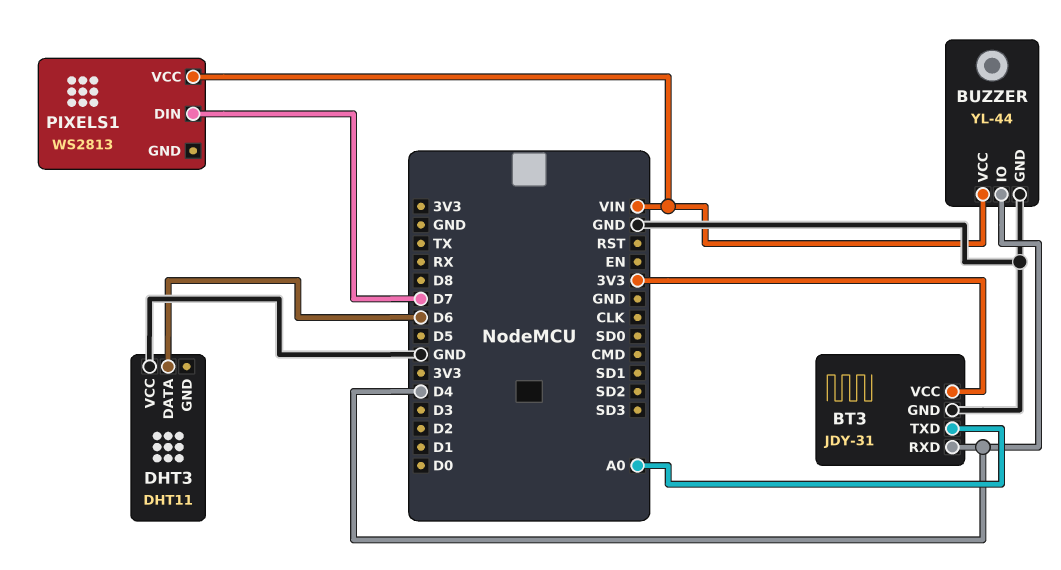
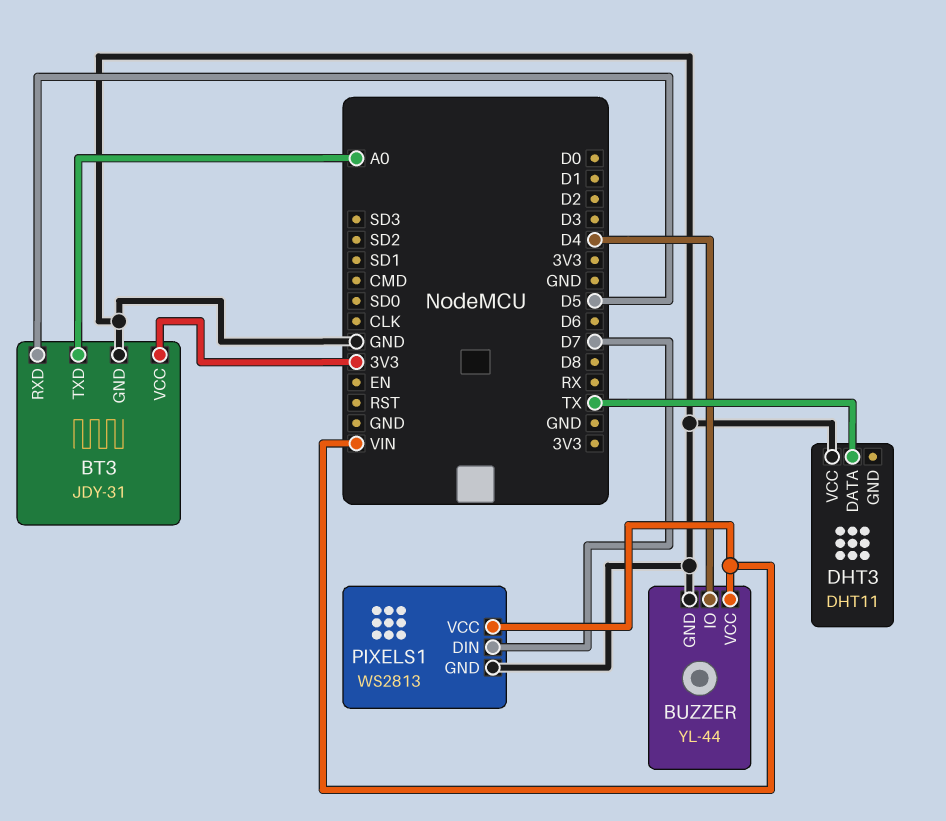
BT3 pin RXD: D4 -> D5
DHT3 pin DATA: D6 -> TX
PIXELS1 pin GND: none -> GND

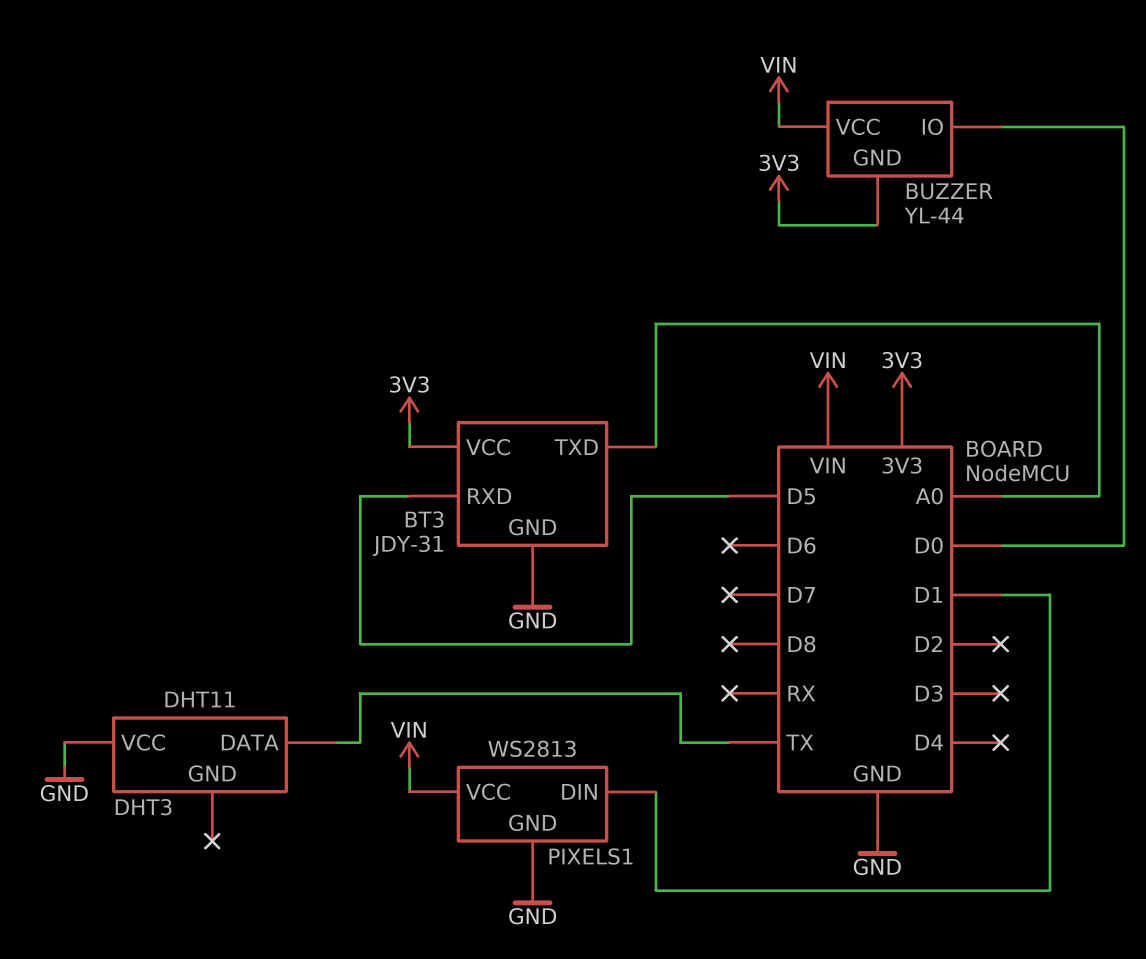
BUZZER pin GND: GND -> 3V3
BUZZER pin IO: D4 -> D0
PIXELS1 pin DIN: D7 -> D1

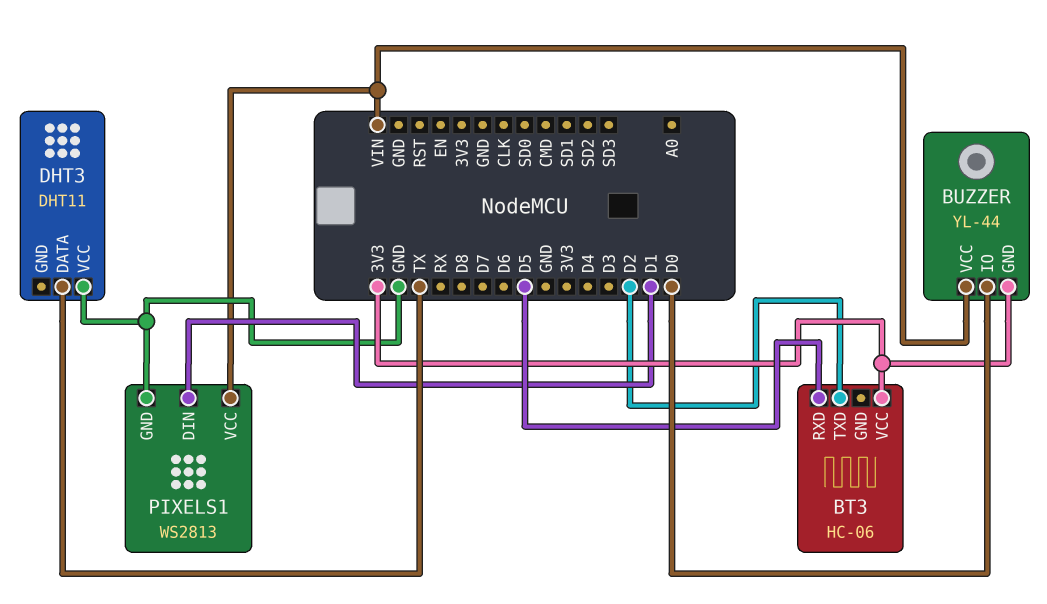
BT3: JDY-31 -> HC-06
BT3 pin GND: GND -> none
BT3 pin TXD: A0 -> D2

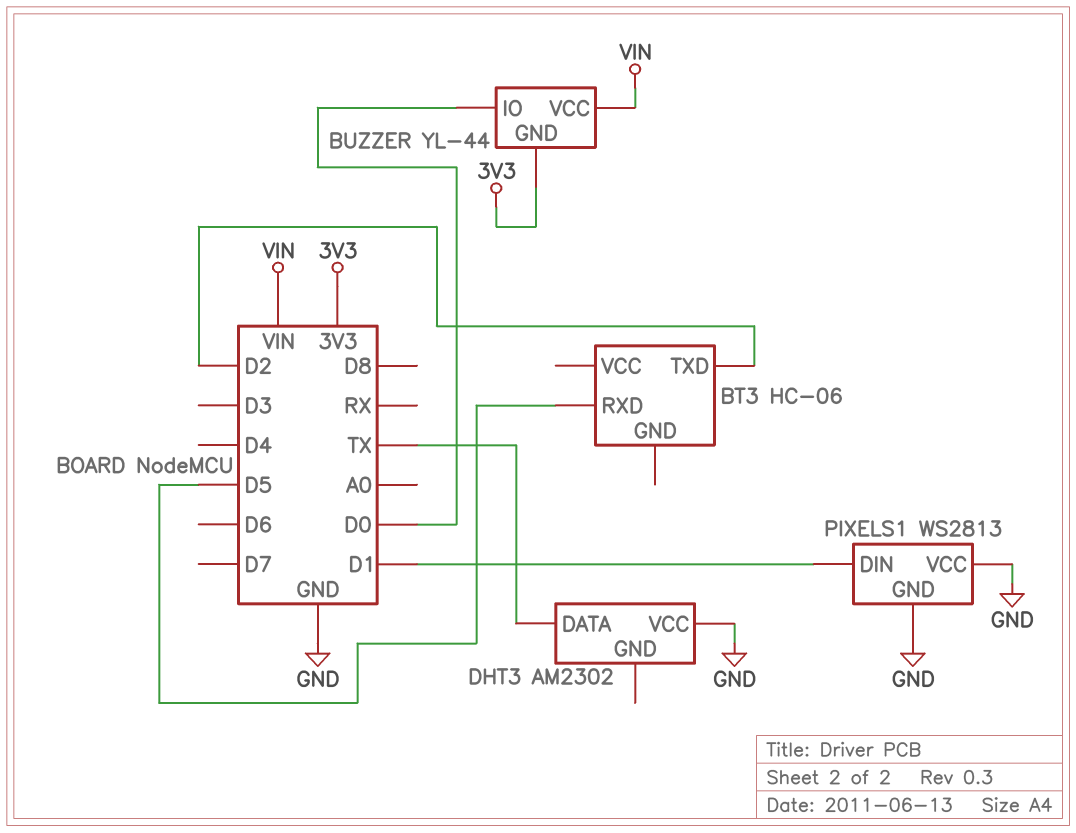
BT3 pin VCC: 3V3 -> none
DHT3: DHT11 -> AM2302
PIXELS1 pin VCC: VIN -> GND

